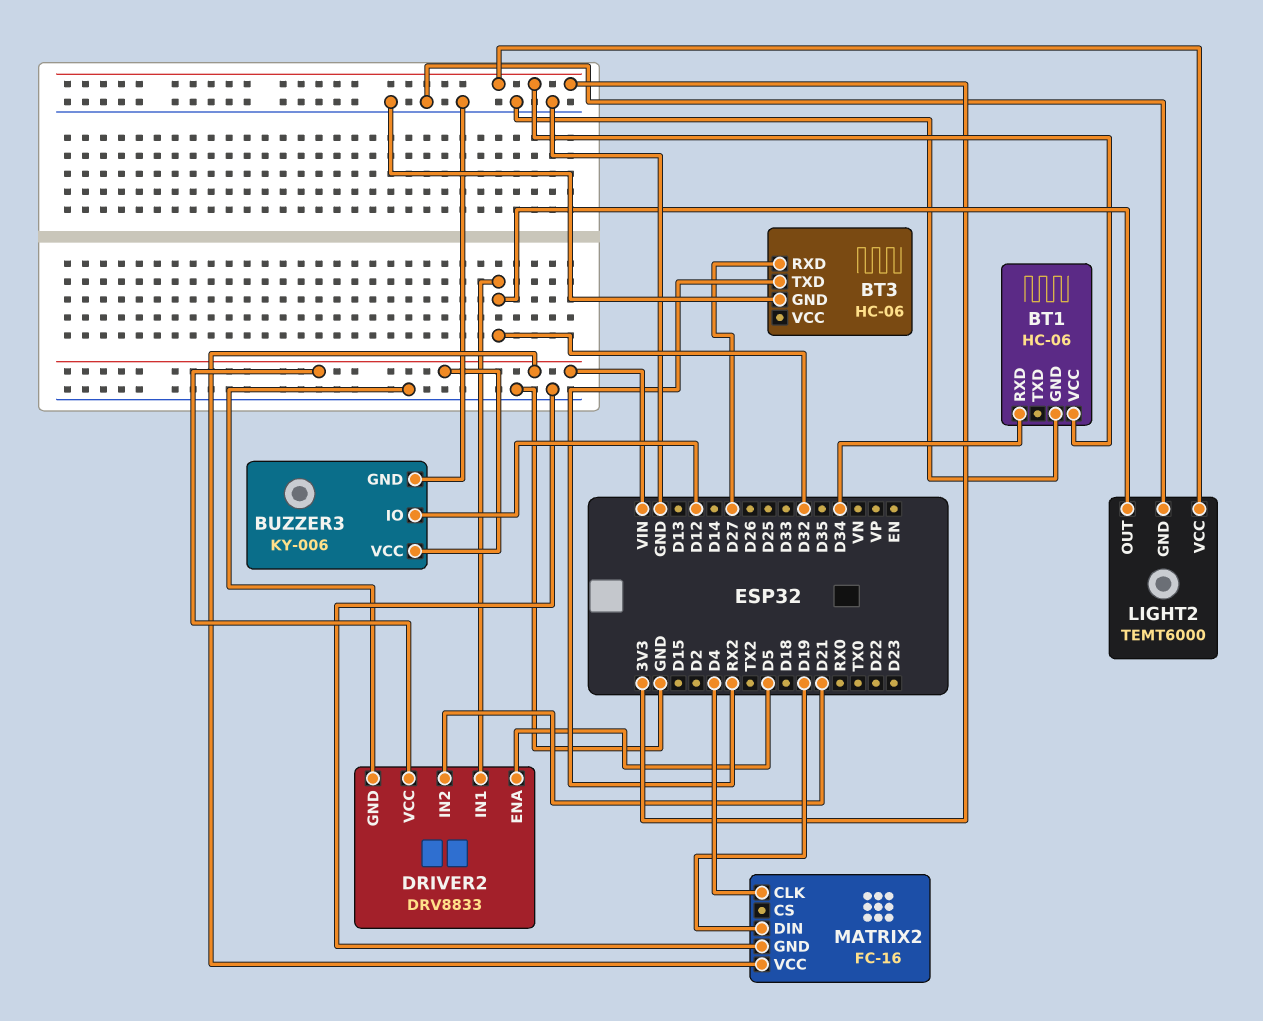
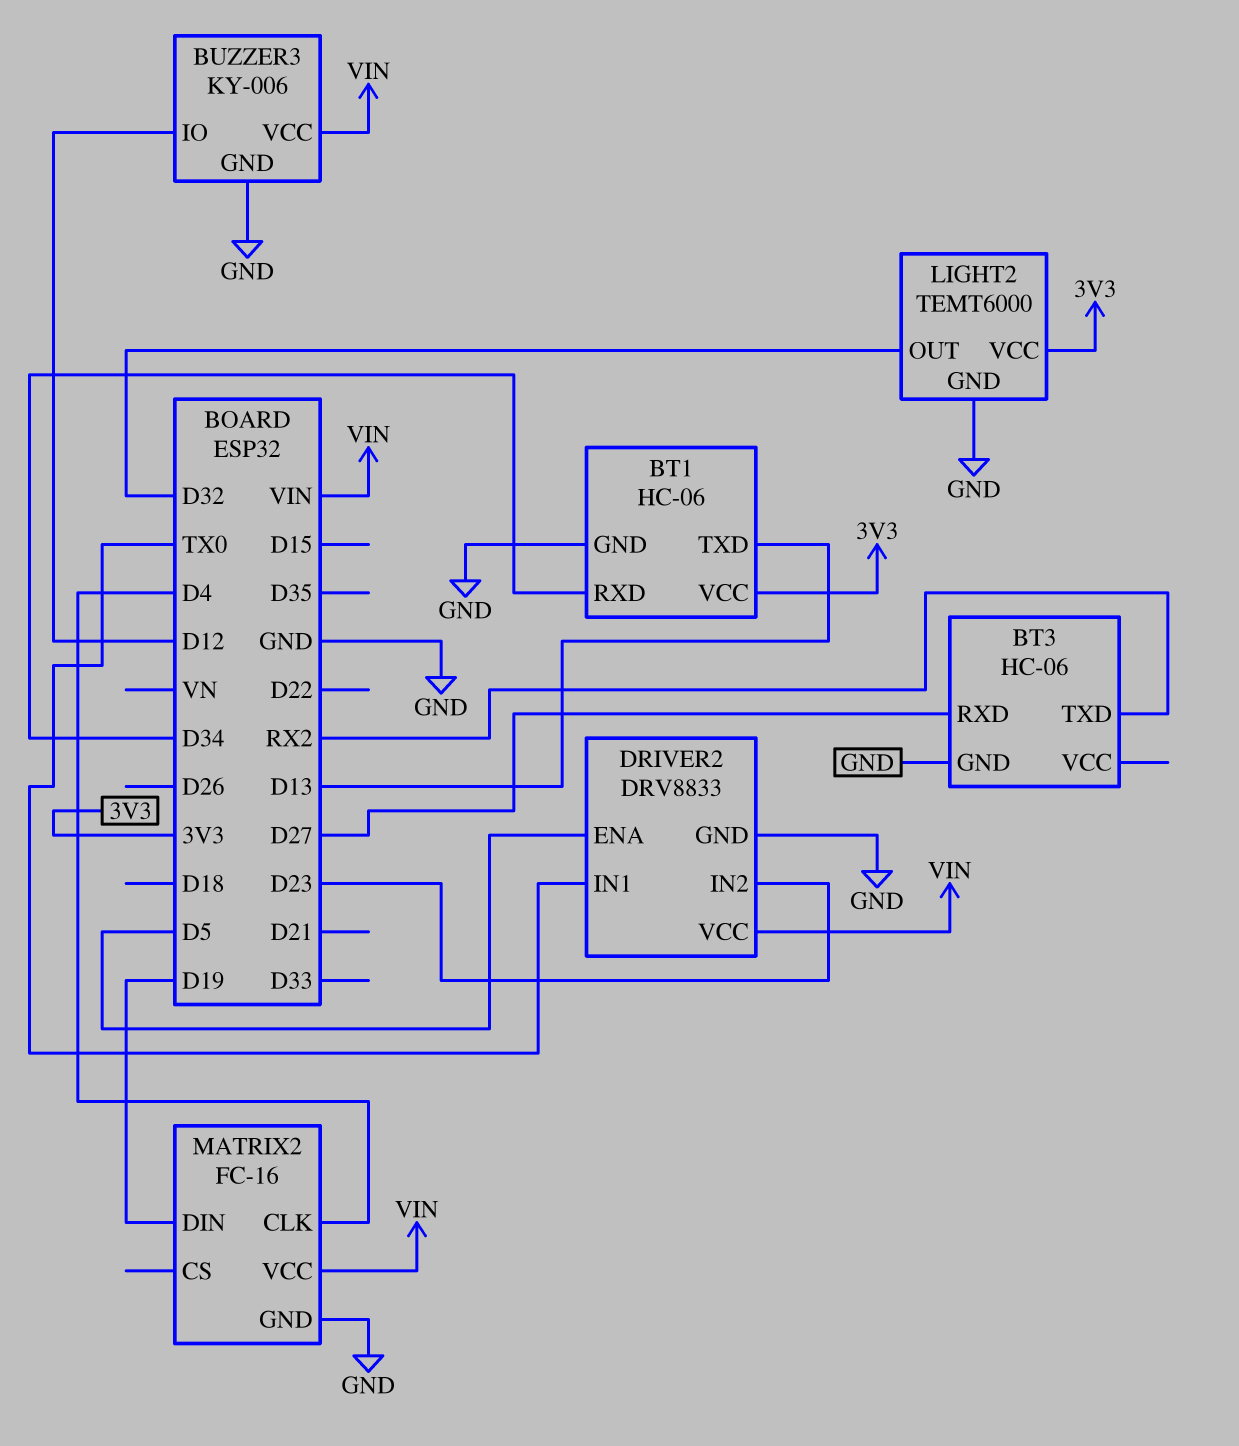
BT1 pin TXD: none -> D13
DRIVER2 pin IN1: D32 -> TX0
DRIVER2 pin IN2: D21 -> D23

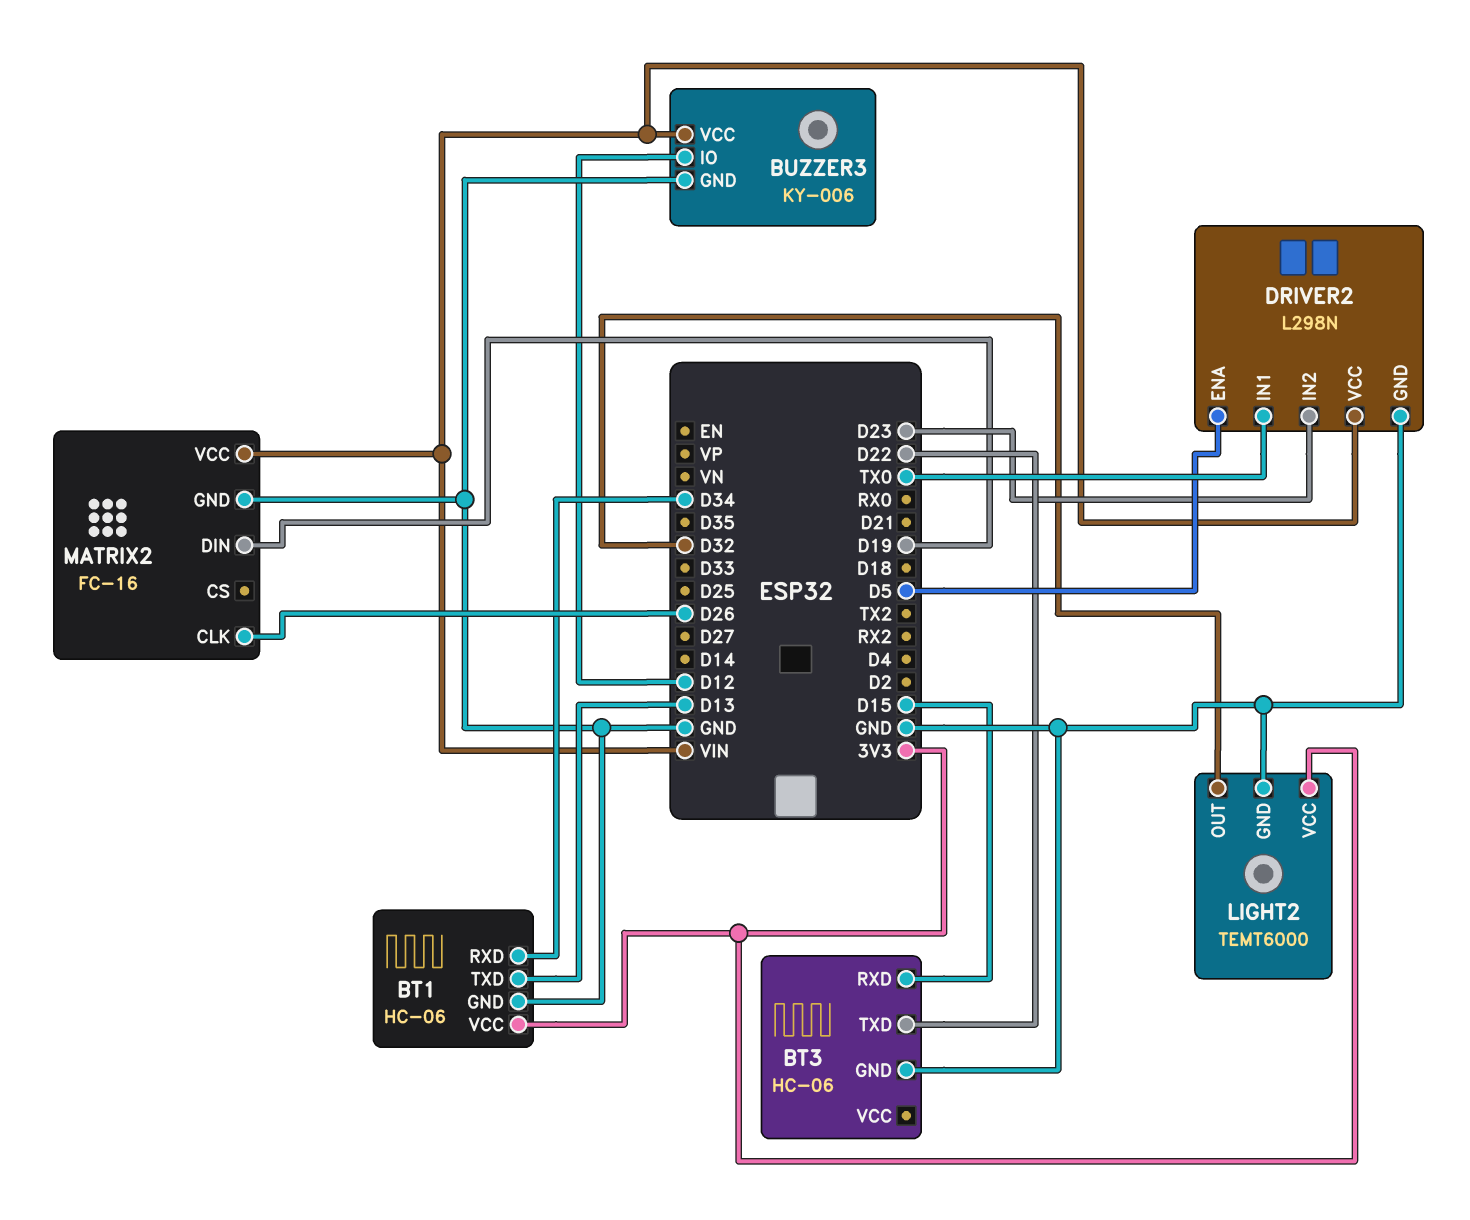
BT3 pin RXD: D27 -> D15
BT3 pin TXD: RX2 -> D22
DRIVER2: DRV8833 -> L298N
MATRIX2 pin CLK: D4 -> D26

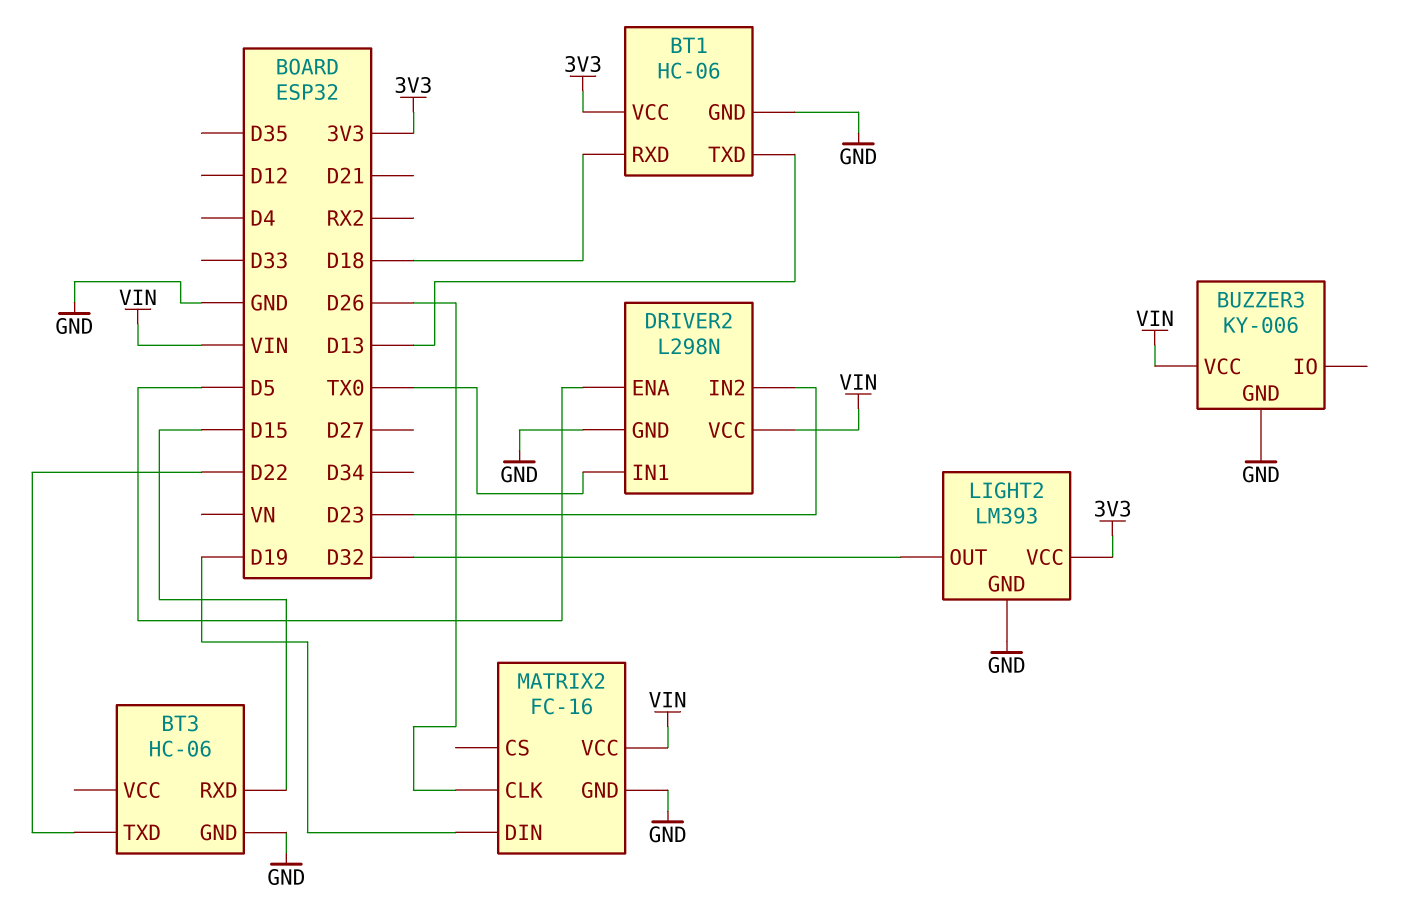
BT1 pin RXD: D34 -> D18
BUZZER3 pin IO: D12 -> none
LIGHT2: TEMT6000 -> LM393

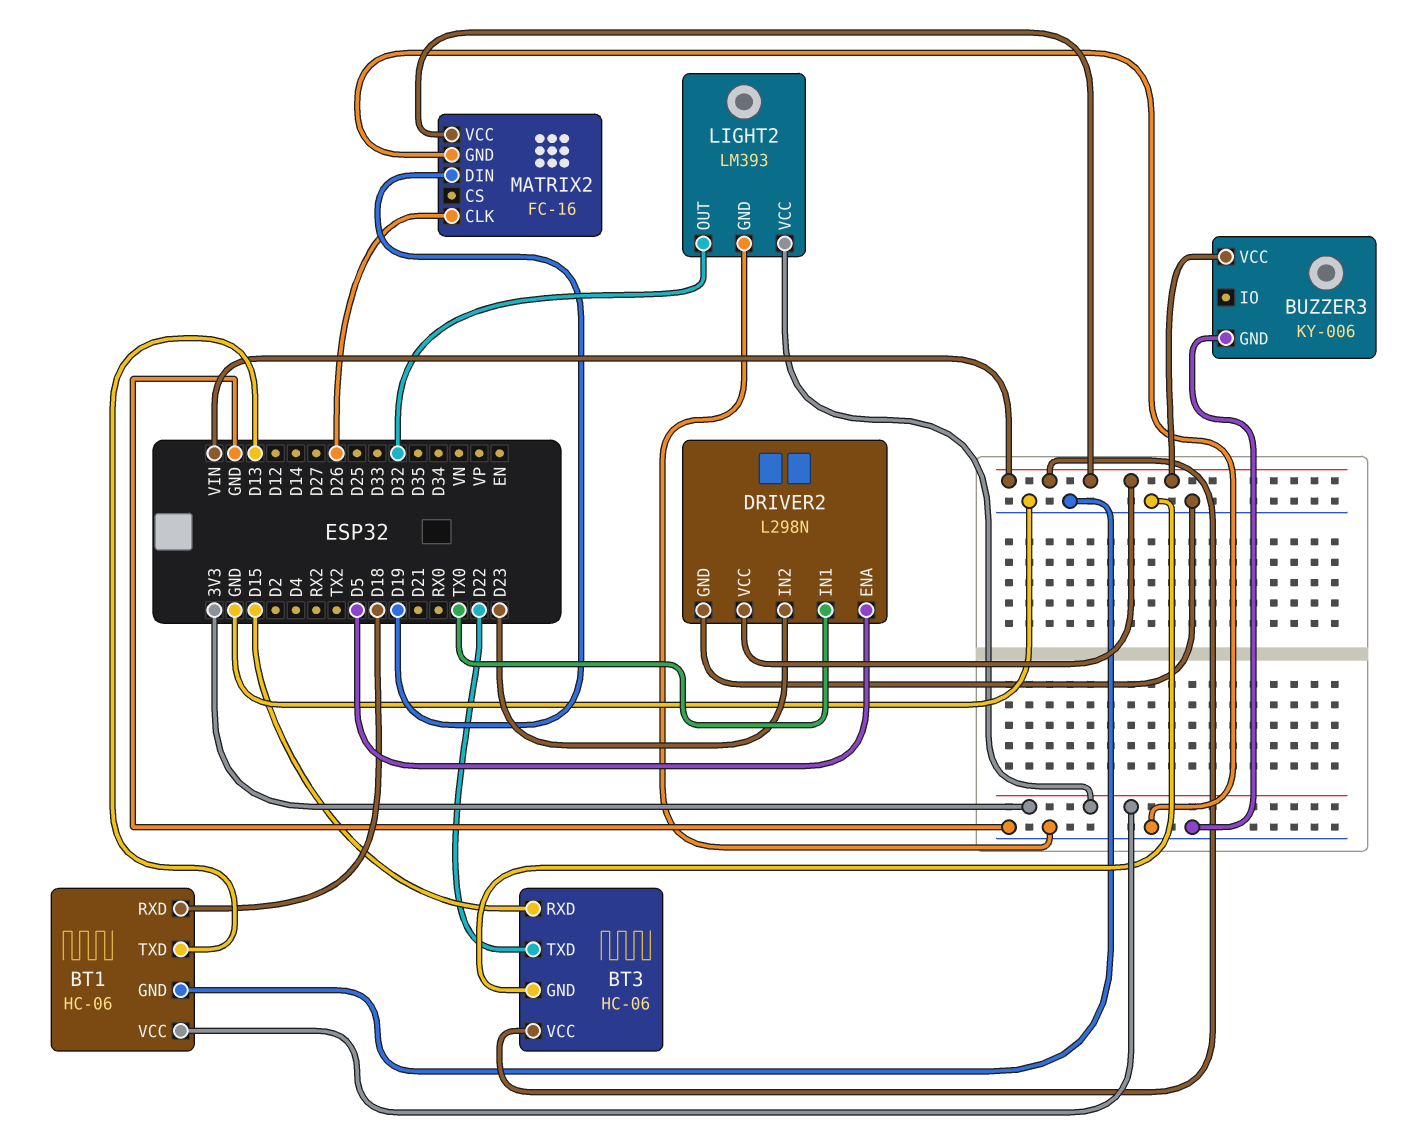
BT3 pin VCC: none -> VIN

